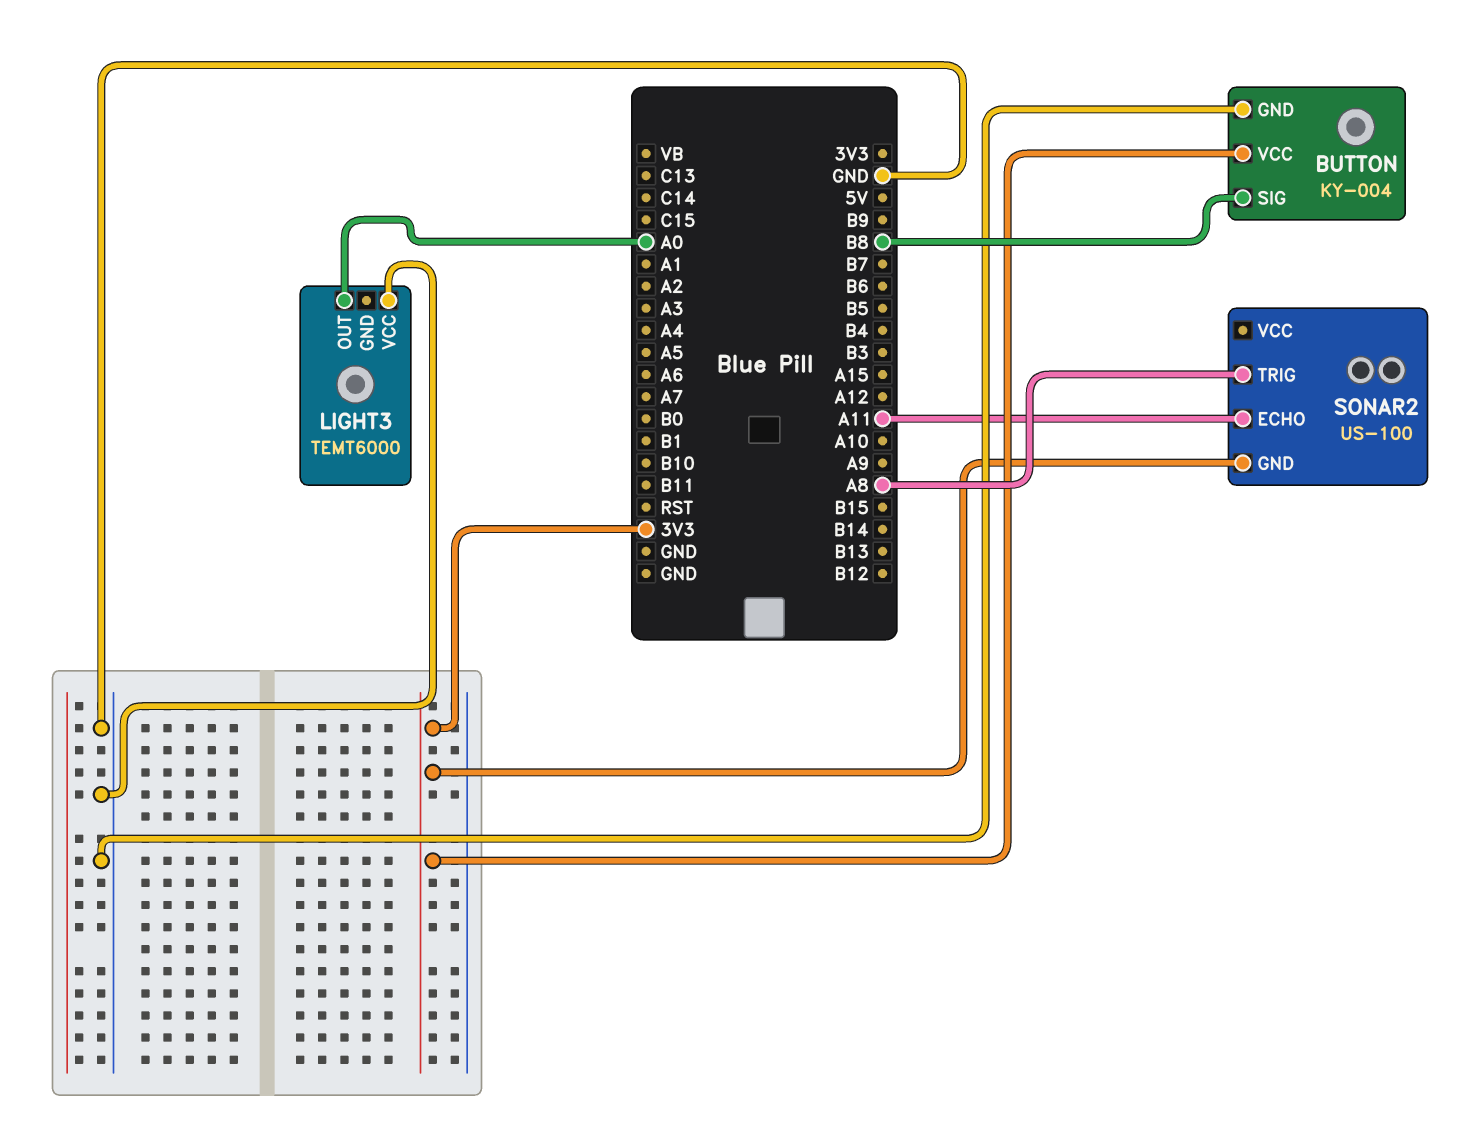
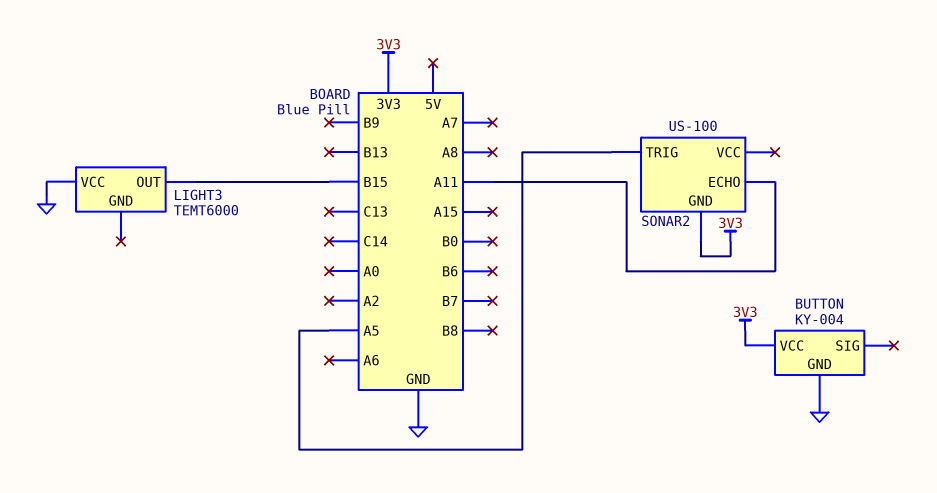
BUTTON pin SIG: B8 -> none
LIGHT3 pin OUT: A0 -> B15
SONAR2 pin TRIG: A8 -> A5

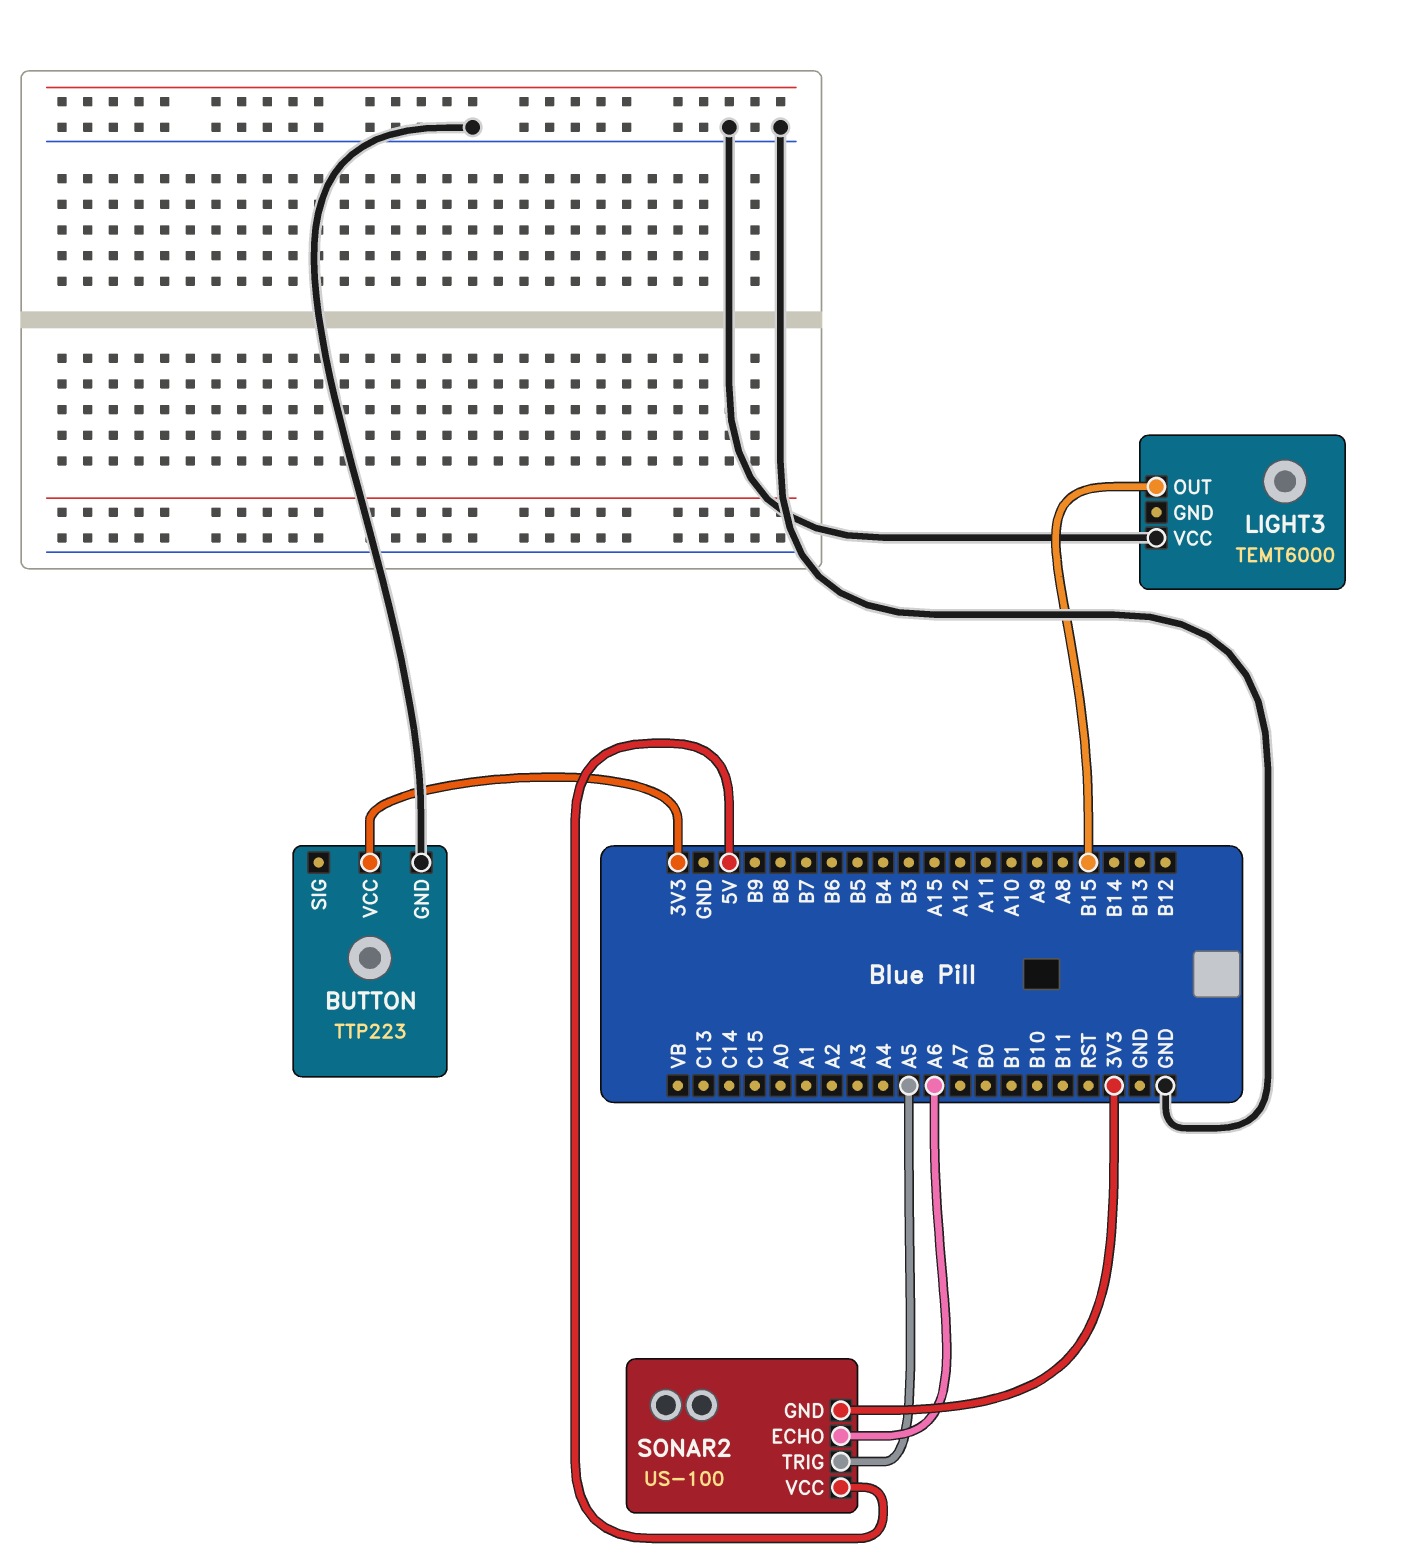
BUTTON: KY-004 -> TTP223
SONAR2 pin ECHO: A11 -> A6
SONAR2 pin VCC: none -> 5V

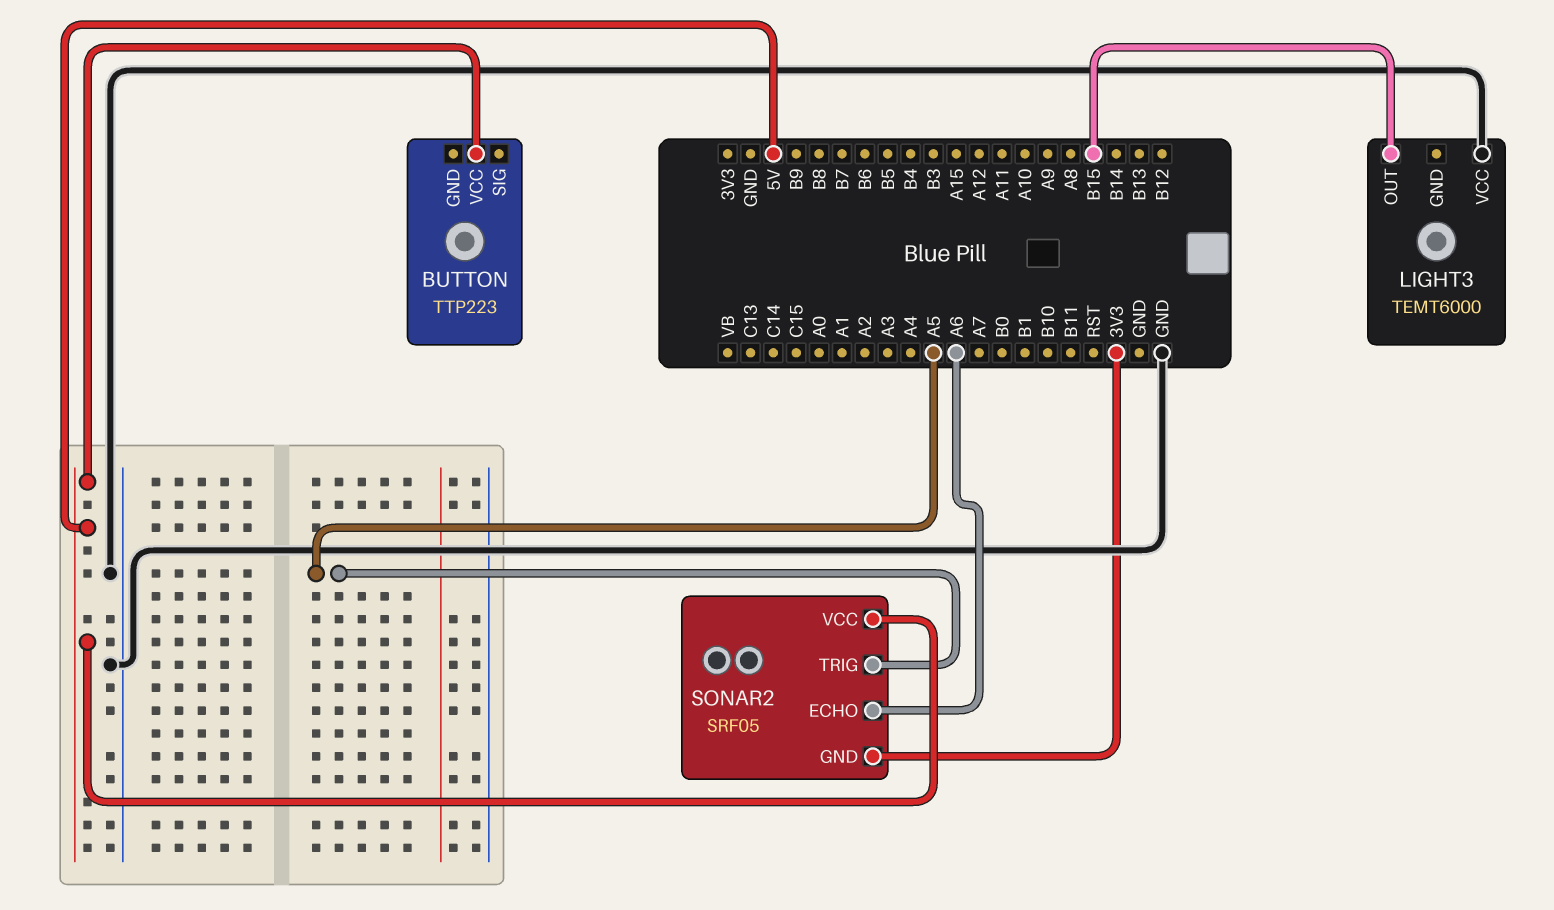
BUTTON pin GND: GND -> none
BUTTON pin VCC: 3V3 -> 5V
SONAR2: US-100 -> SRF05

